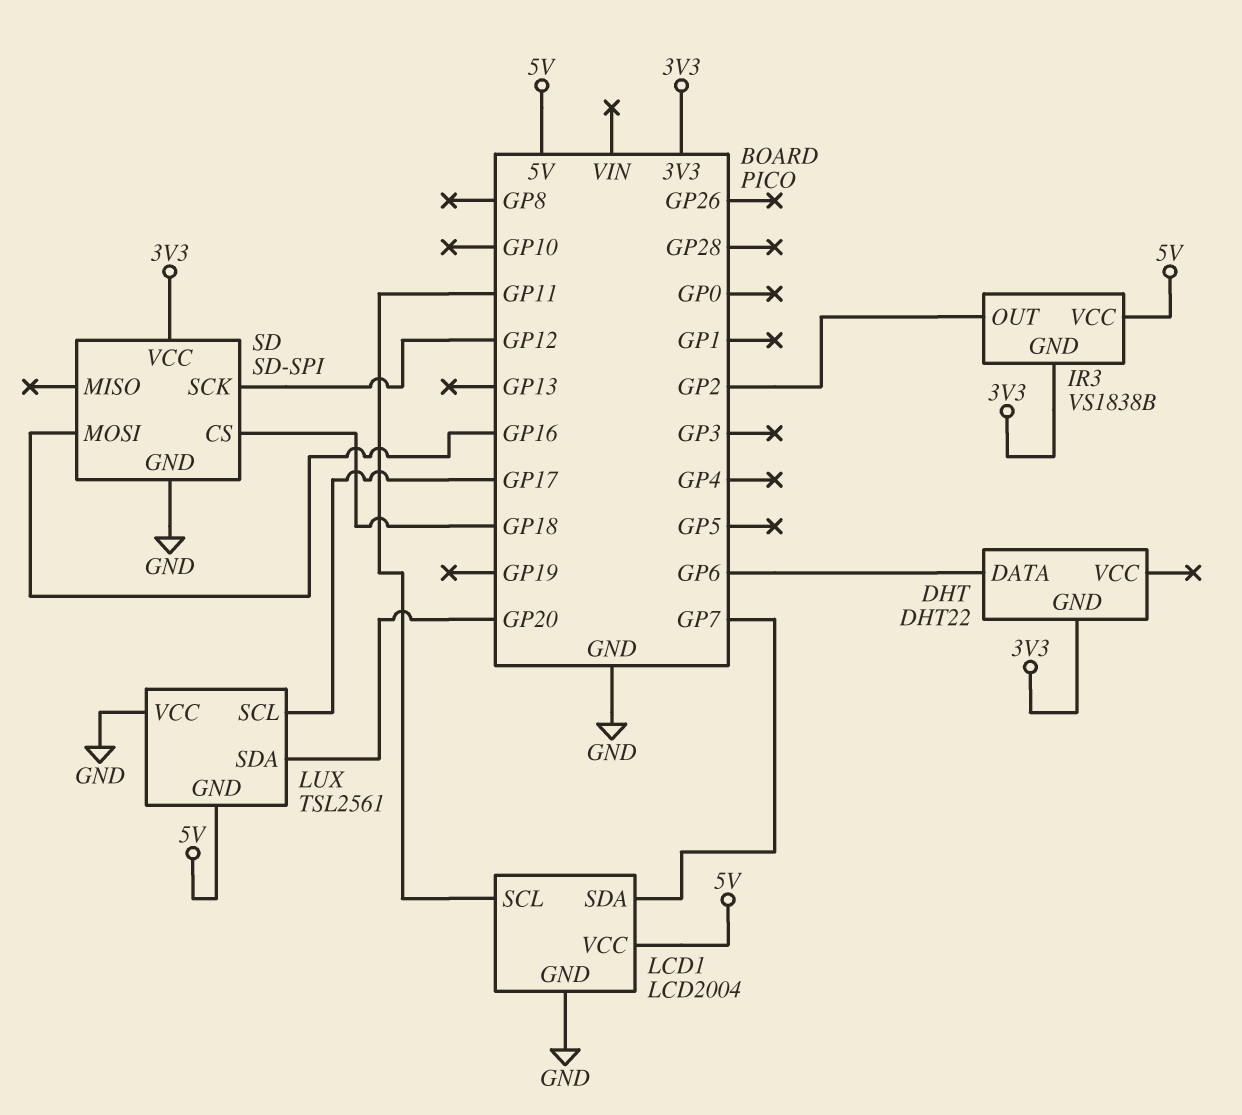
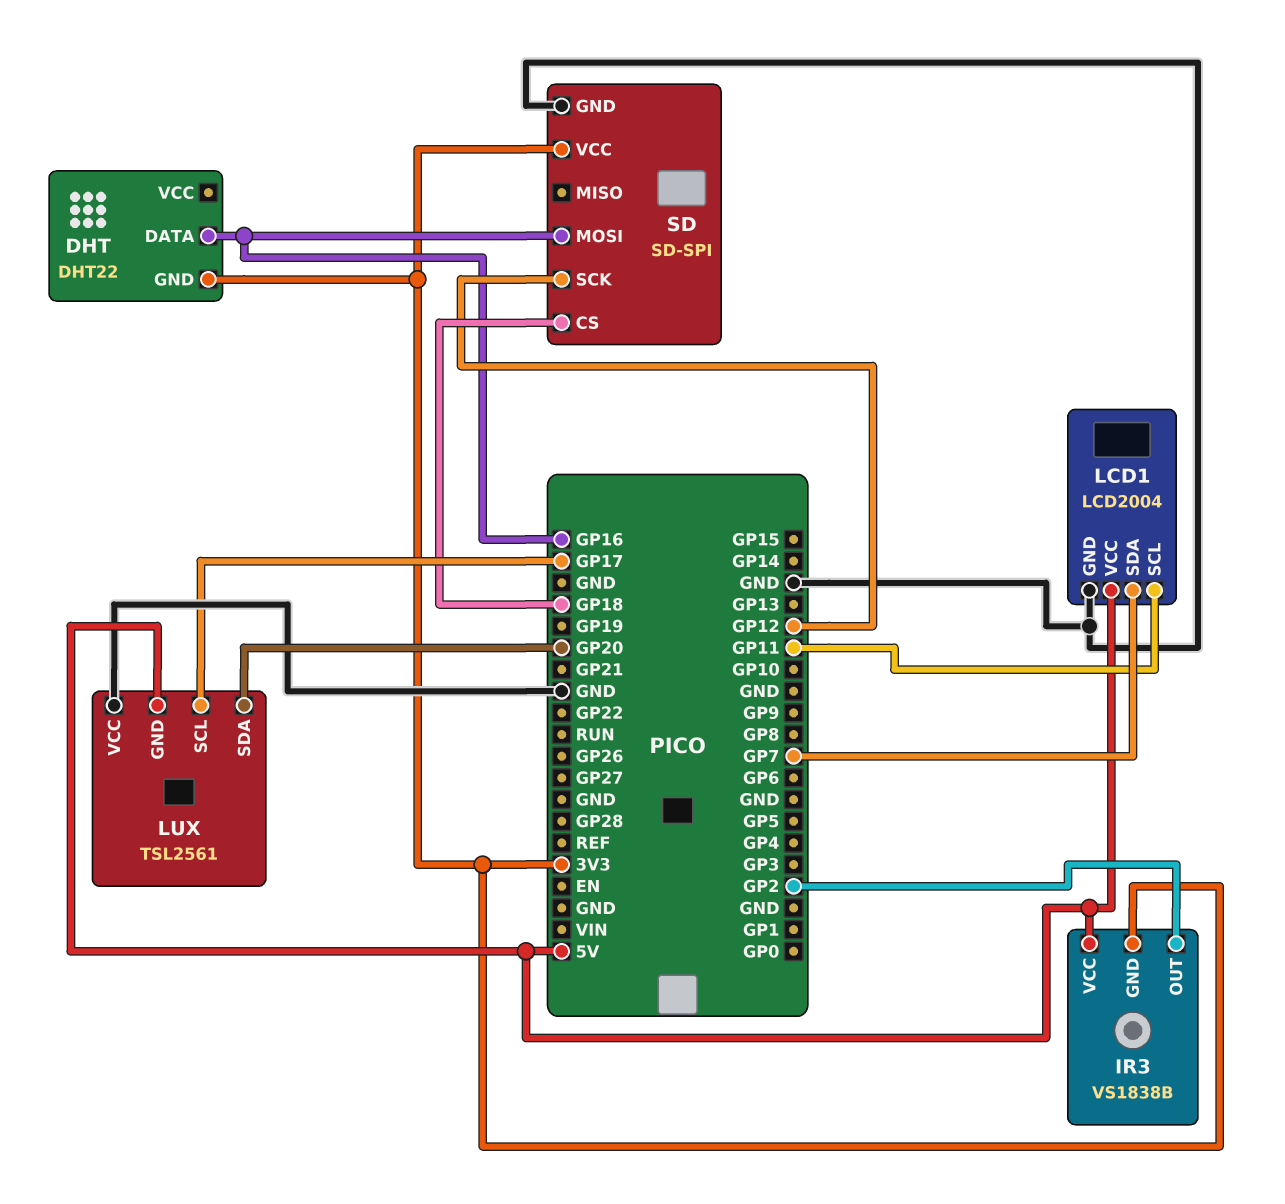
DHT pin DATA: GP6 -> GP16

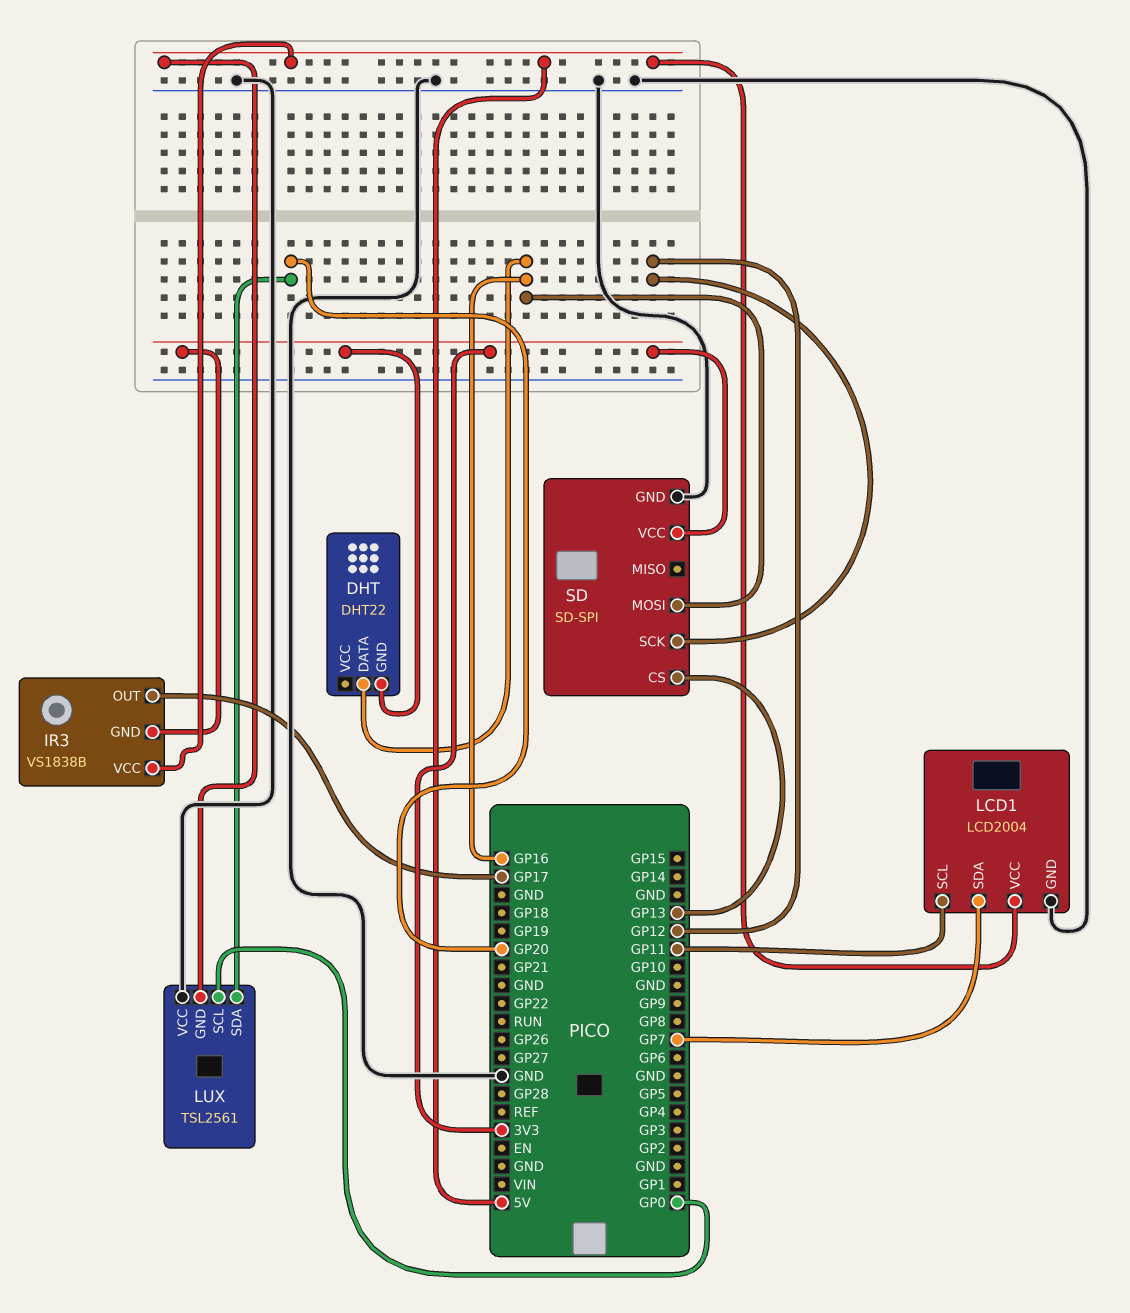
IR3 pin OUT: GP2 -> GP17
LUX pin SCL: GP17 -> GP0
SD pin CS: GP18 -> GP13

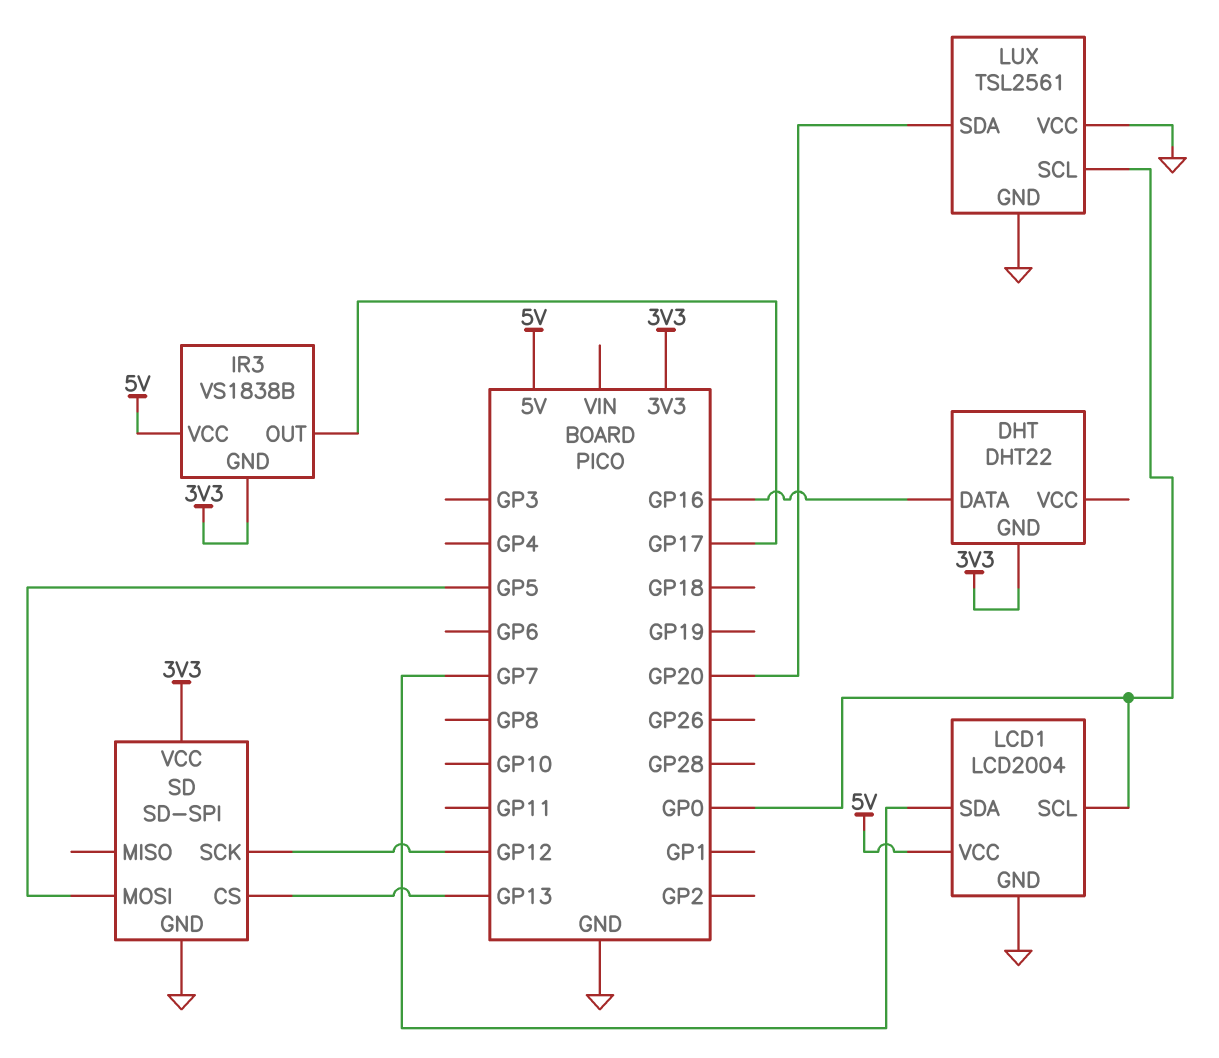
LCD1 pin SCL: GP11 -> GP0
LUX pin GND: 5V -> GND
SD pin MOSI: GP16 -> GP5

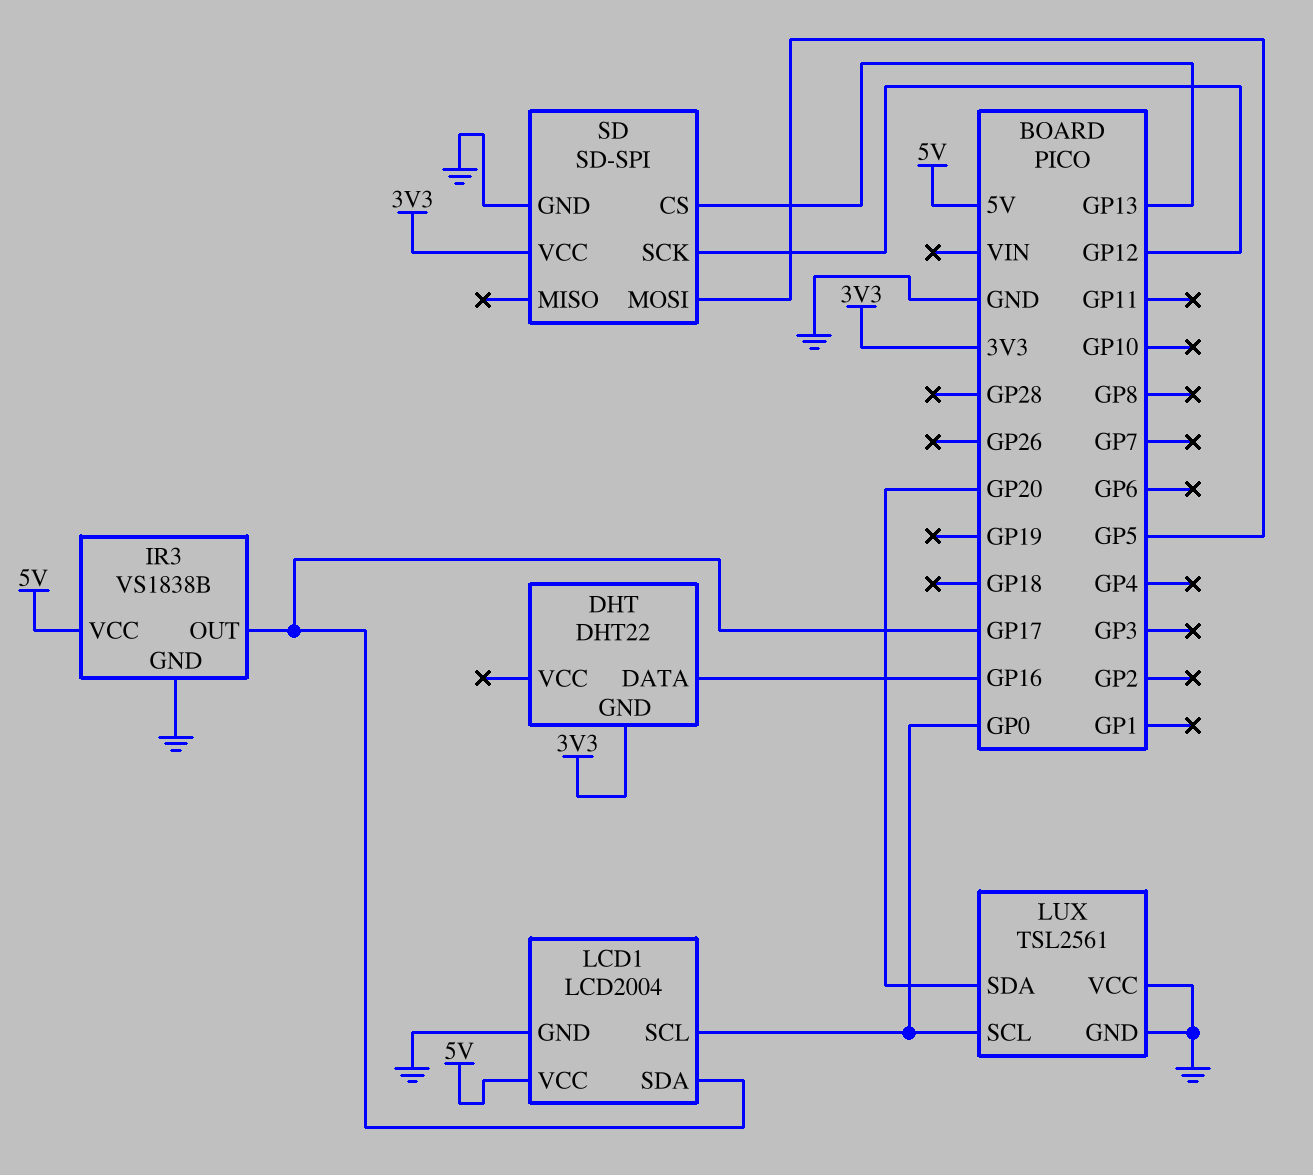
IR3 pin GND: 3V3 -> GND
LCD1 pin SDA: GP7 -> GP17

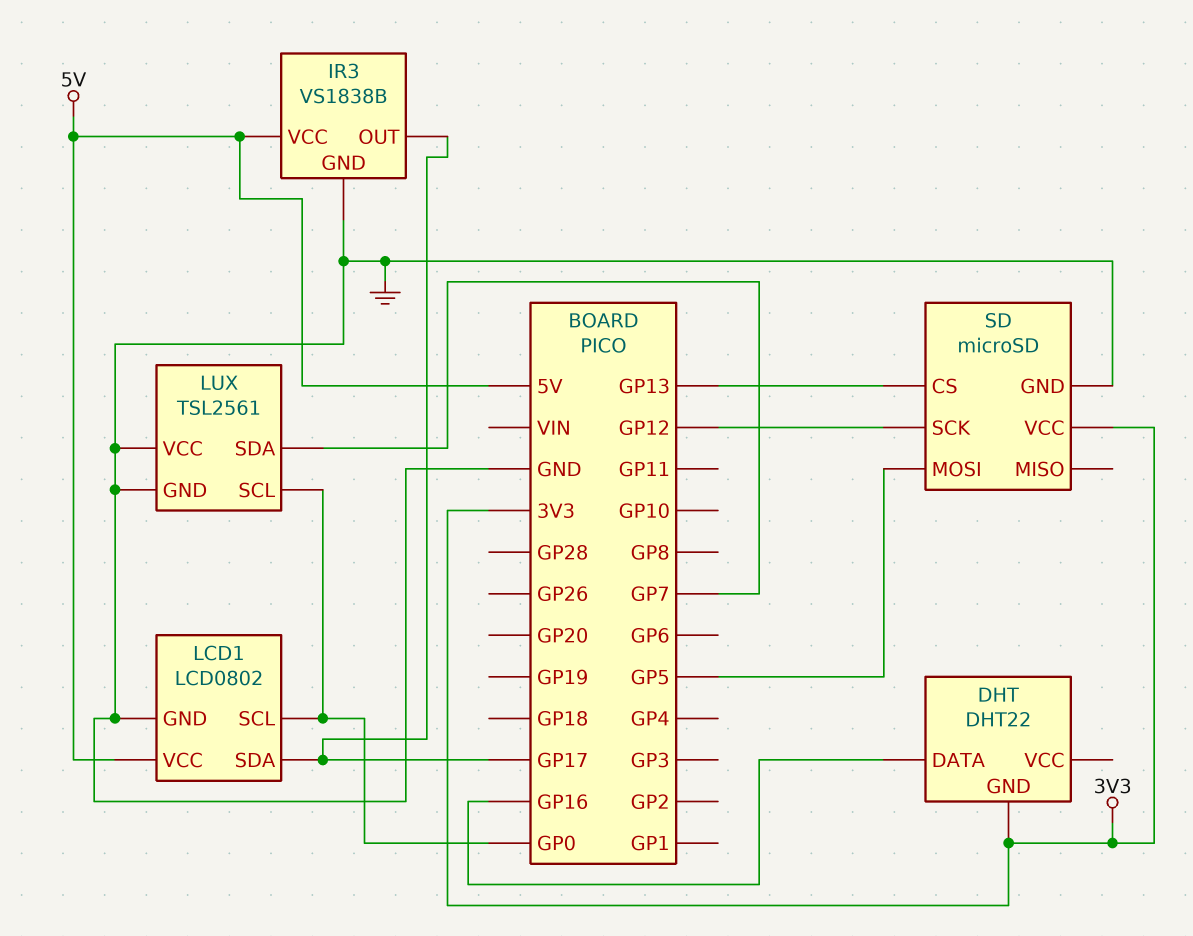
LCD1: LCD2004 -> LCD0802
LUX pin SDA: GP20 -> GP7
SD: SD-SPI -> microSD

